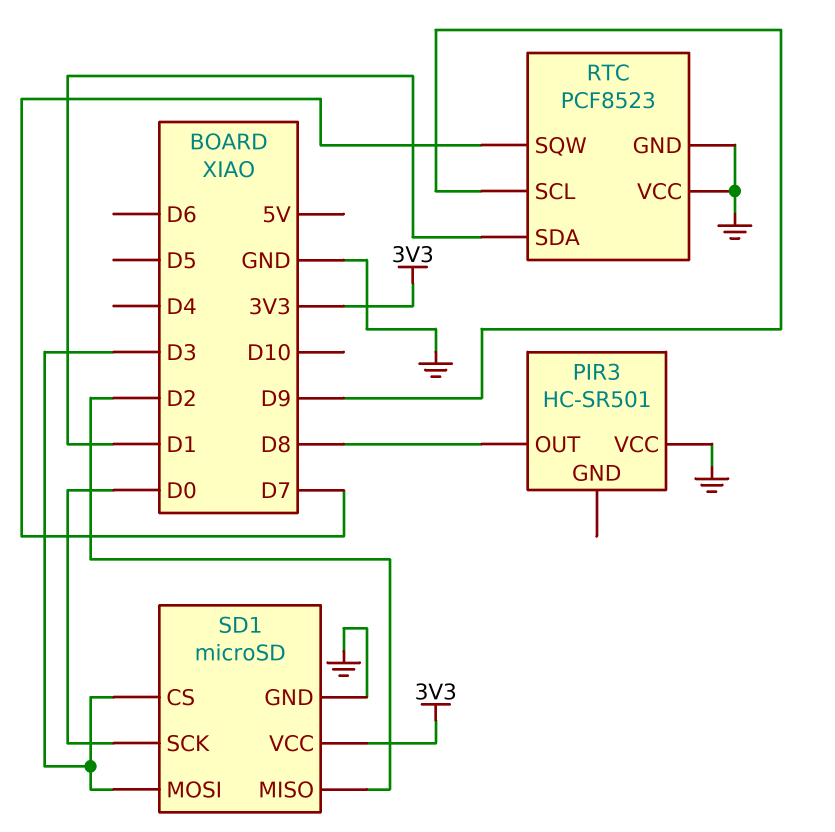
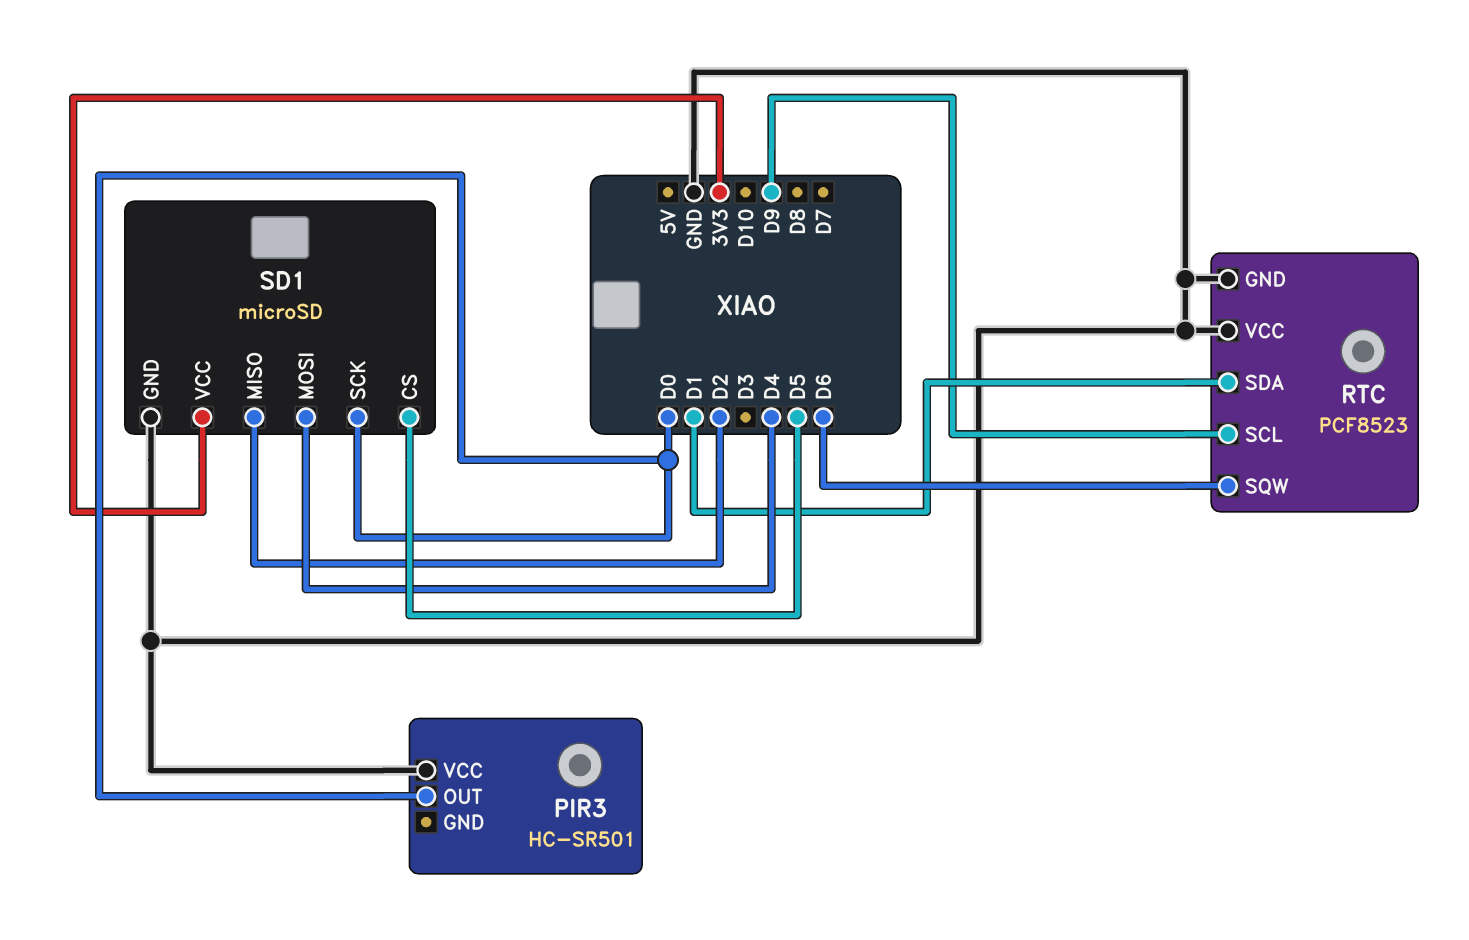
PIR3 pin OUT: D8 -> D0
RTC pin SQW: D7 -> D6
SD1 pin CS: D3 -> D5
SD1 pin MOSI: D3 -> D4

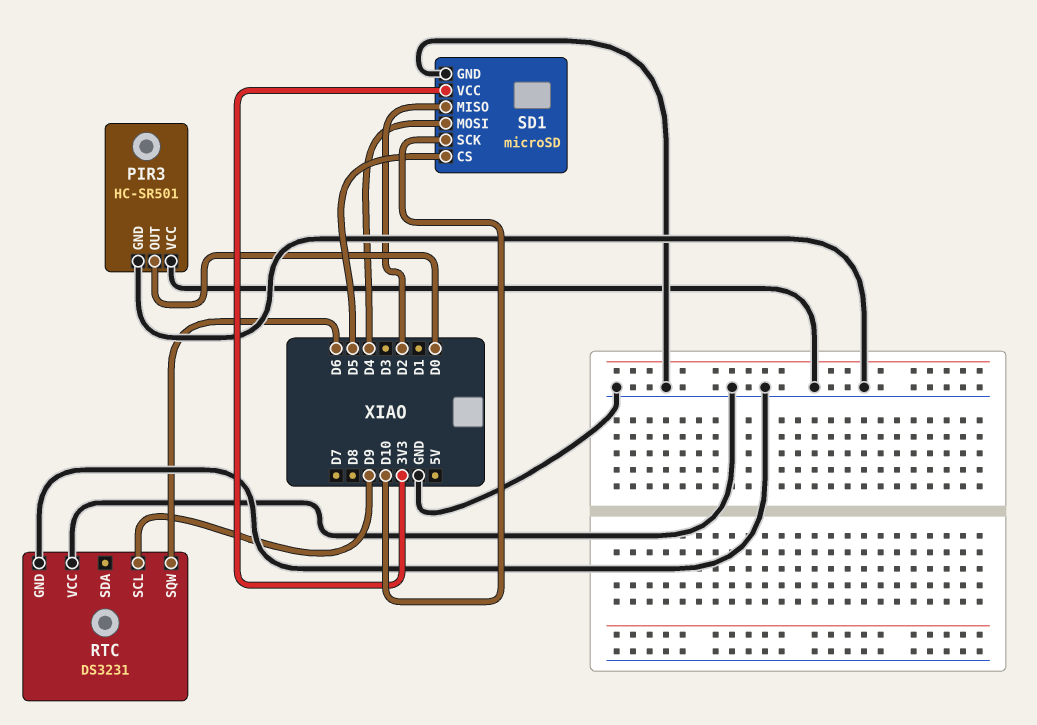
PIR3 pin GND: none -> GND
RTC: PCF8523 -> DS3231
RTC pin SDA: D1 -> none
SD1 pin SCK: D0 -> D10

